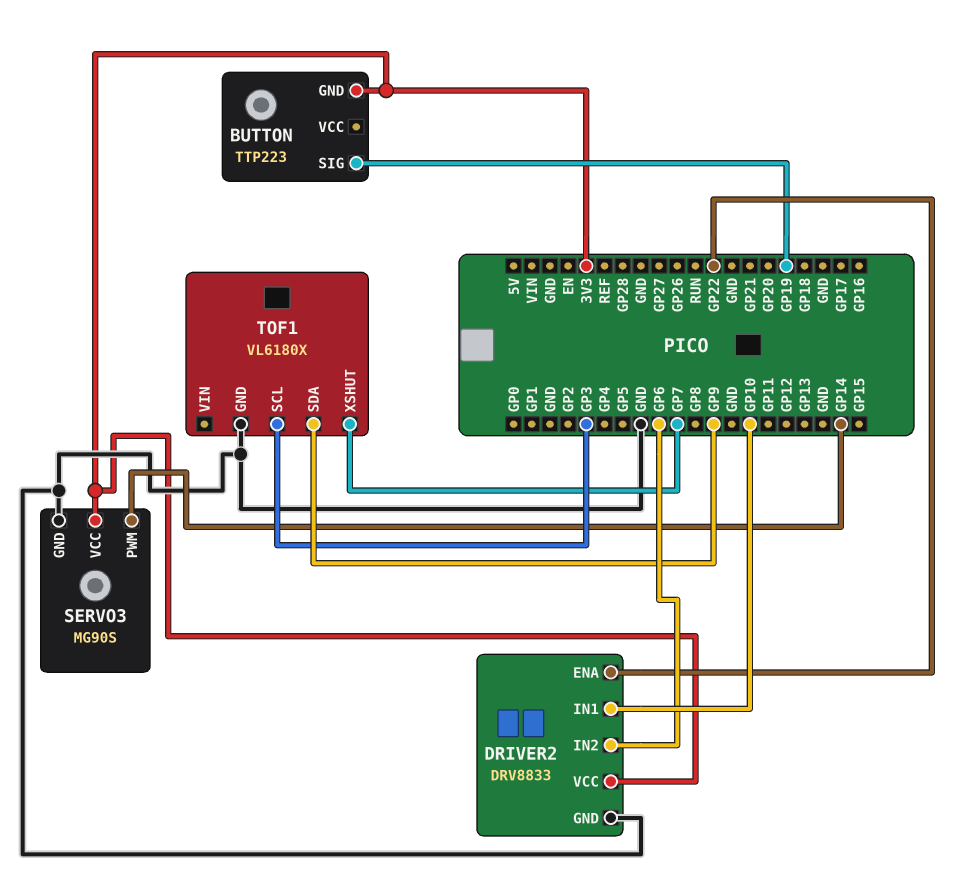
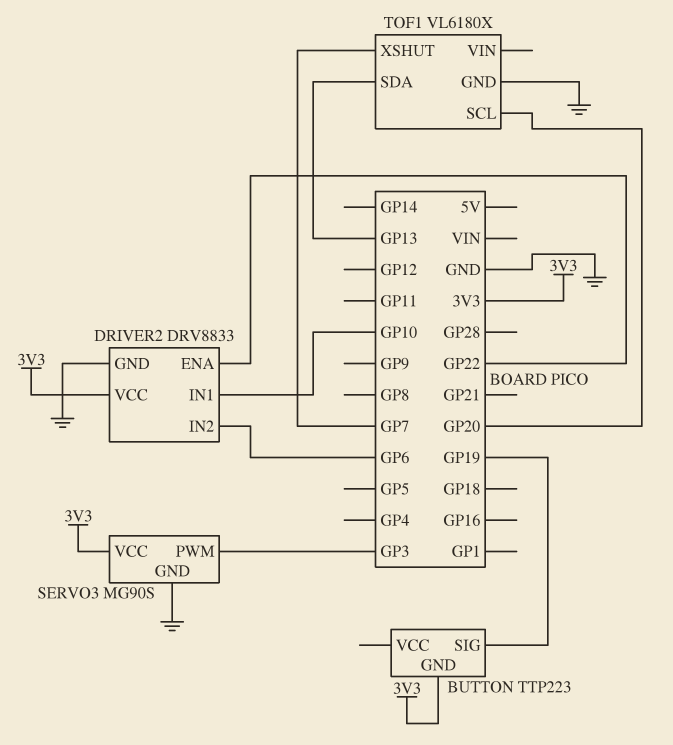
SERVO3 pin PWM: GP14 -> GP3
TOF1 pin SCL: GP3 -> GP20
TOF1 pin SDA: GP9 -> GP13

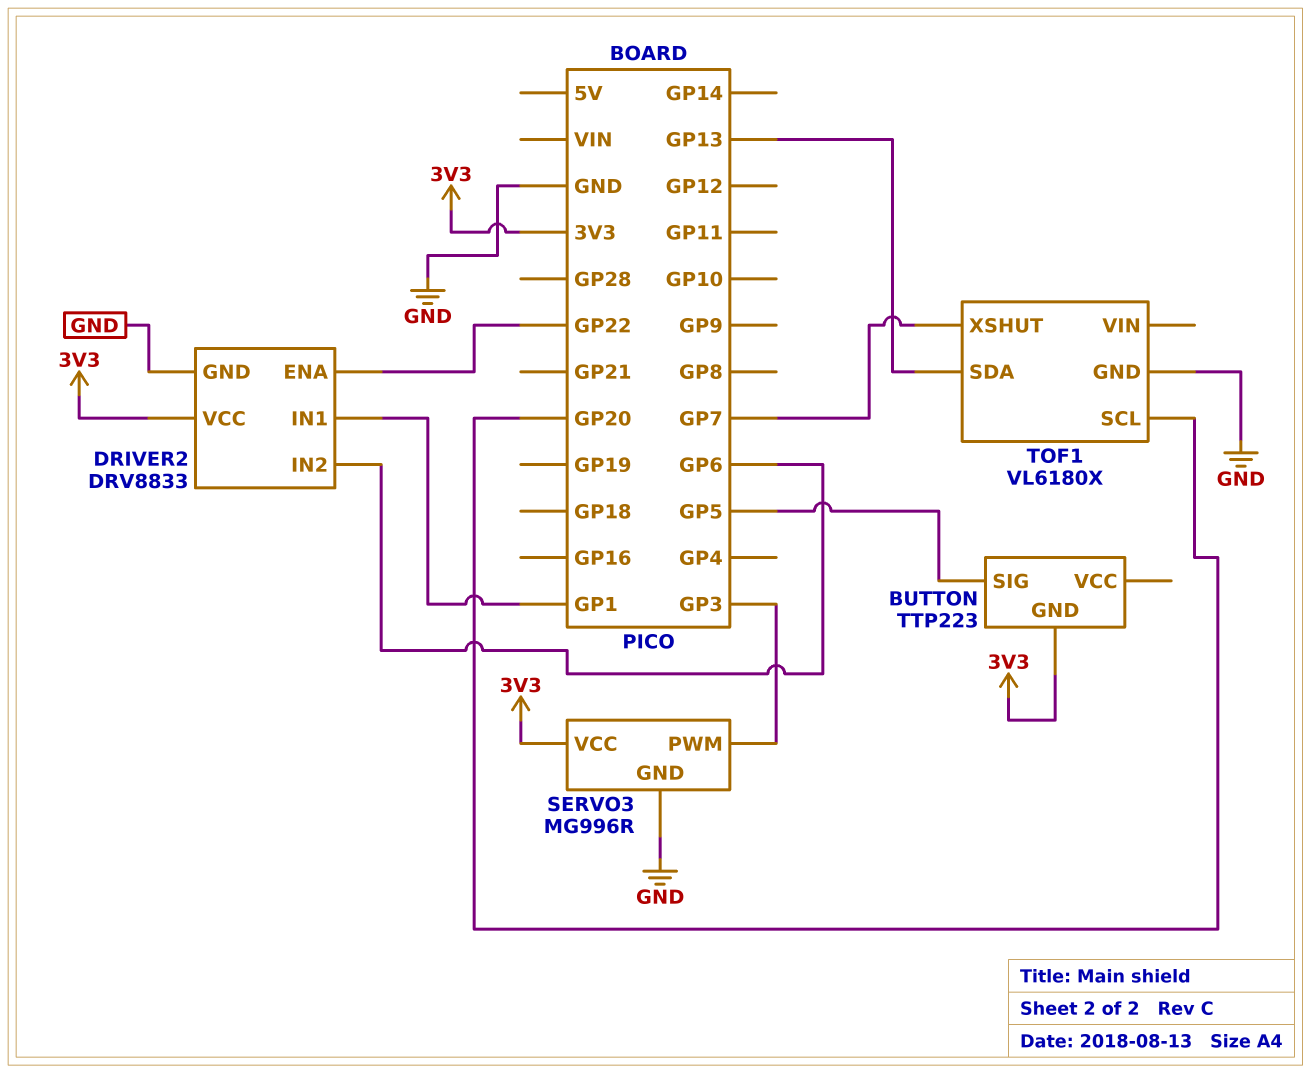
BUTTON pin SIG: GP19 -> GP5
DRIVER2 pin IN1: GP10 -> GP1
SERVO3: MG90S -> MG996R

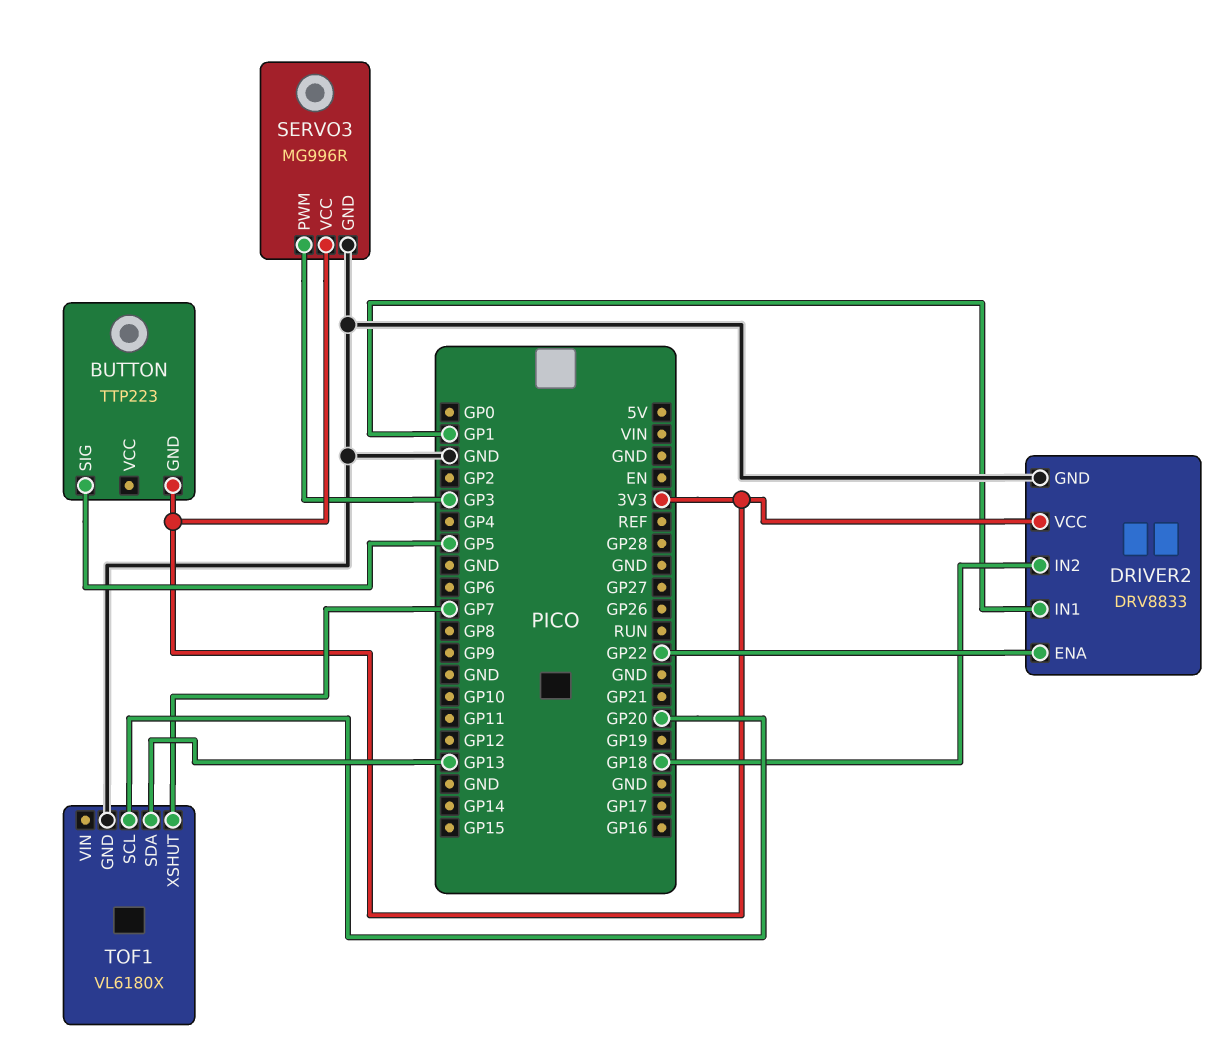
DRIVER2 pin IN2: GP6 -> GP18

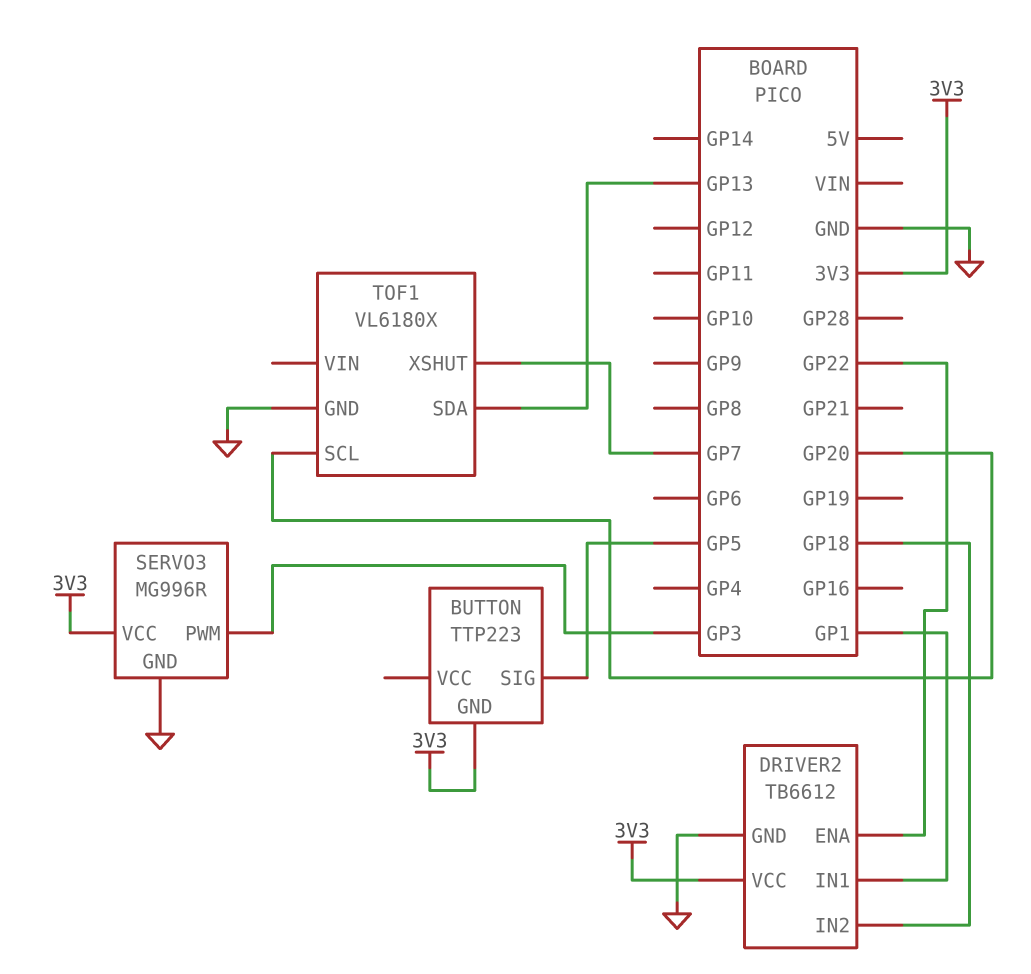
DRIVER2: DRV8833 -> TB6612

